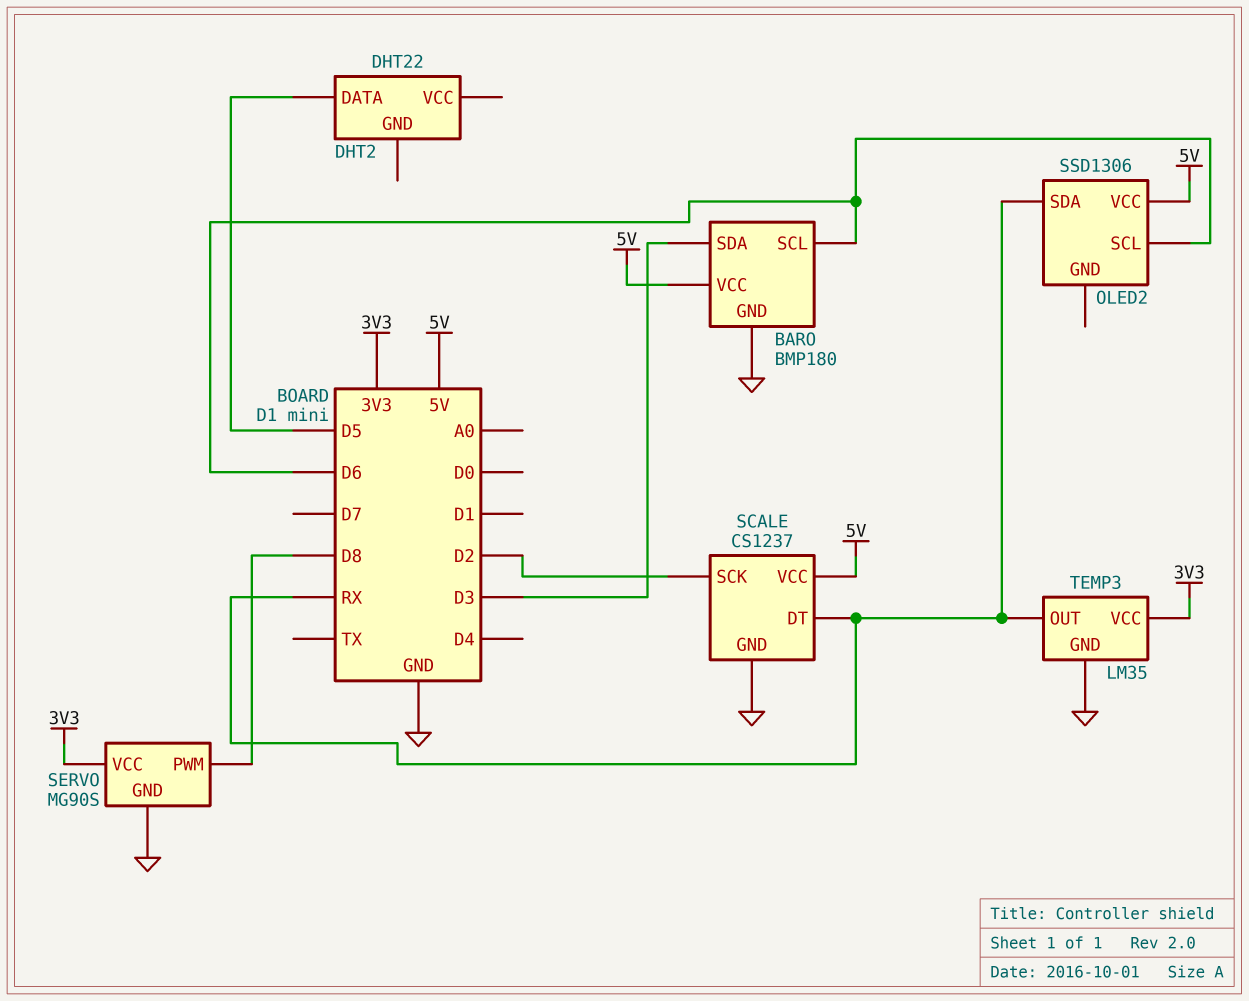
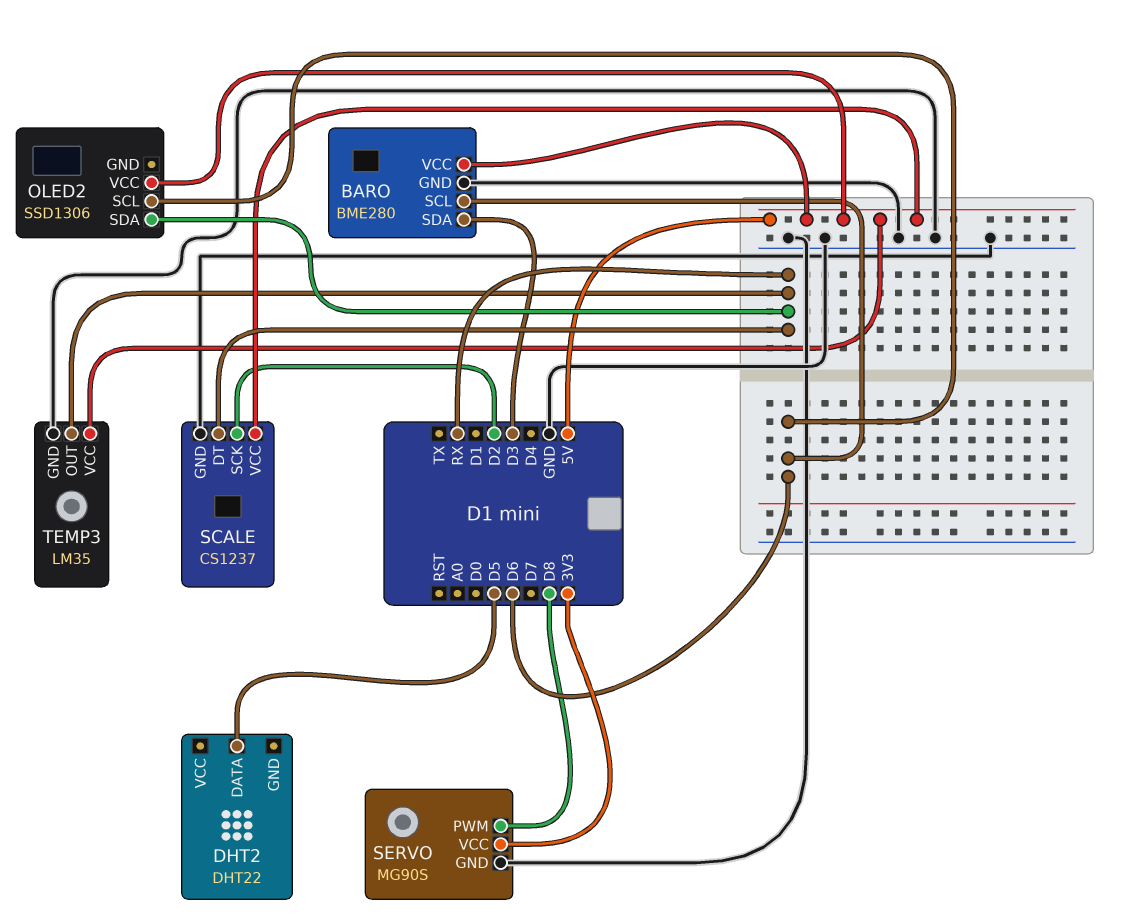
BARO: BMP180 -> BME280
TEMP3 pin VCC: 3V3 -> 5V

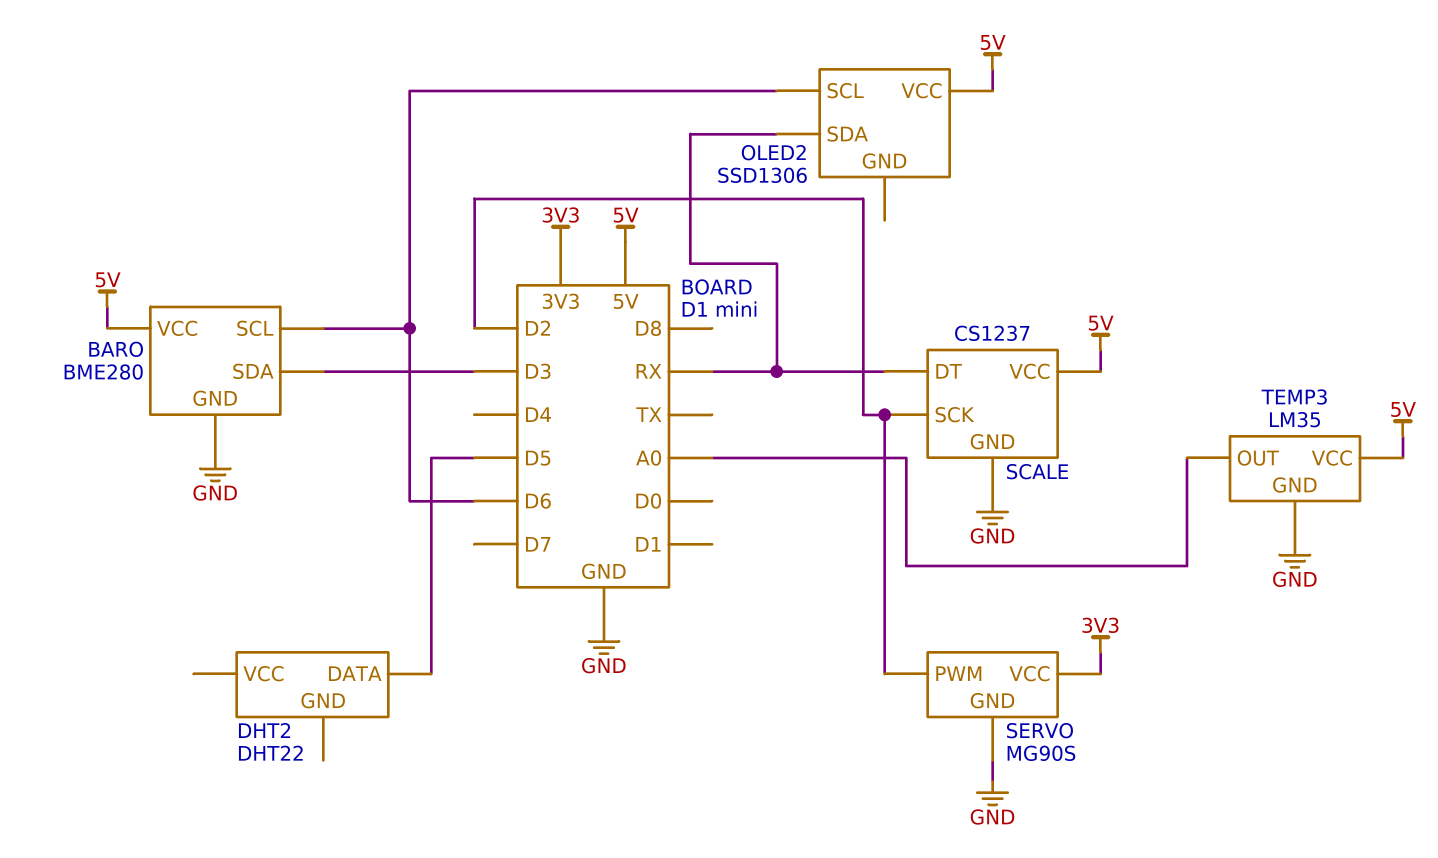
SERVO pin PWM: D8 -> D2
TEMP3 pin OUT: RX -> A0

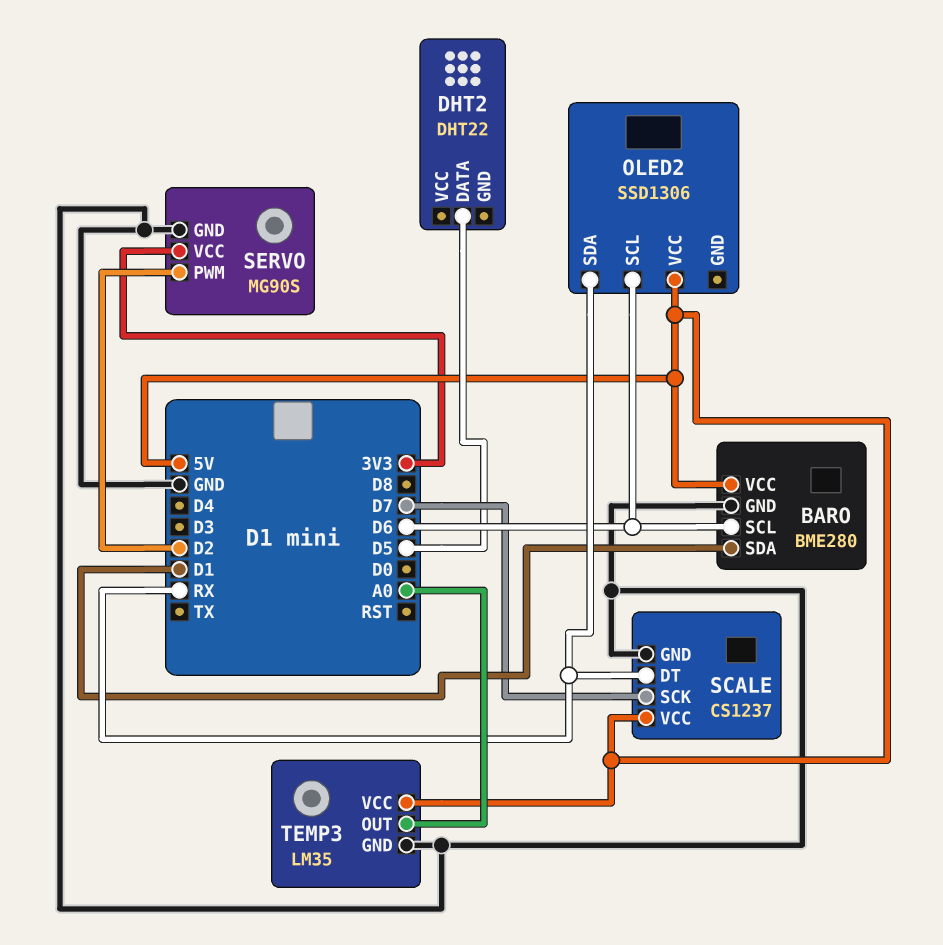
BARO pin SDA: D3 -> D1
SCALE pin SCK: D2 -> D7

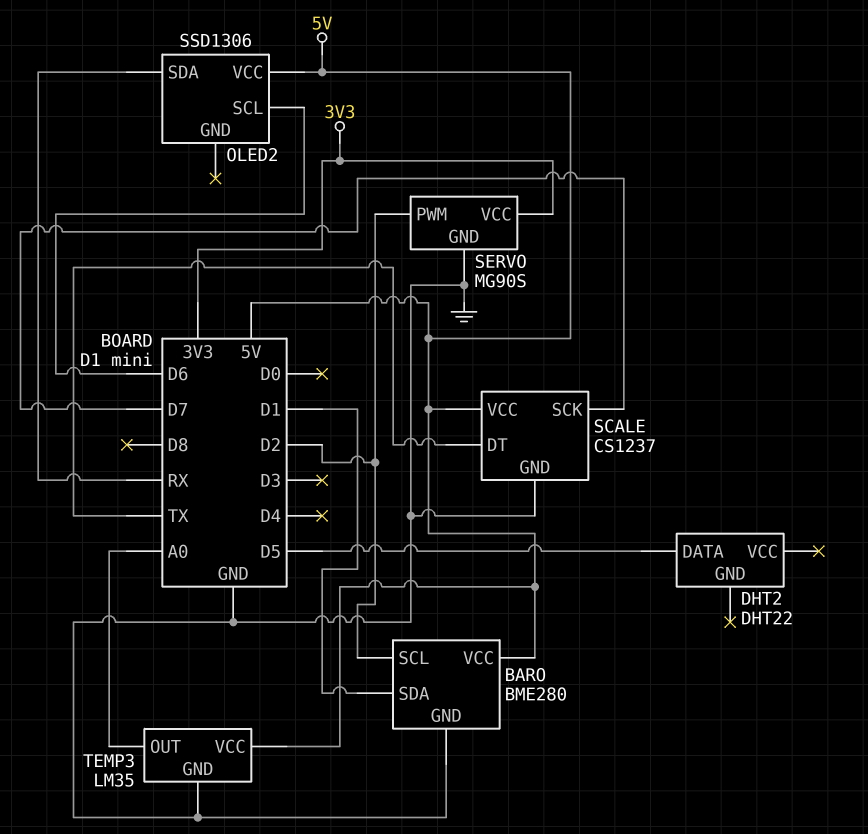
BARO pin SCL: D6 -> D2
SCALE pin DT: RX -> TX

